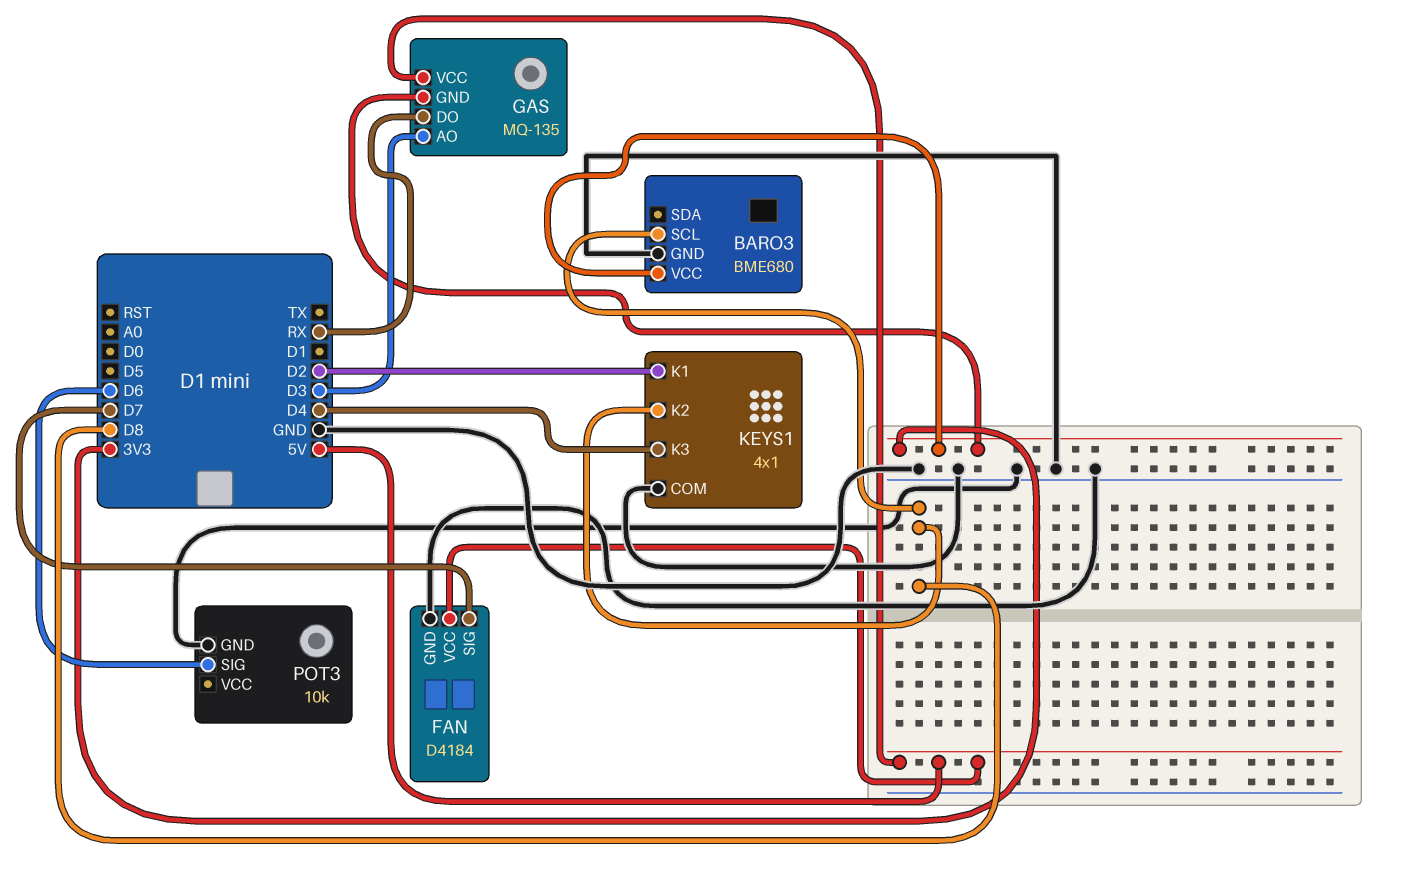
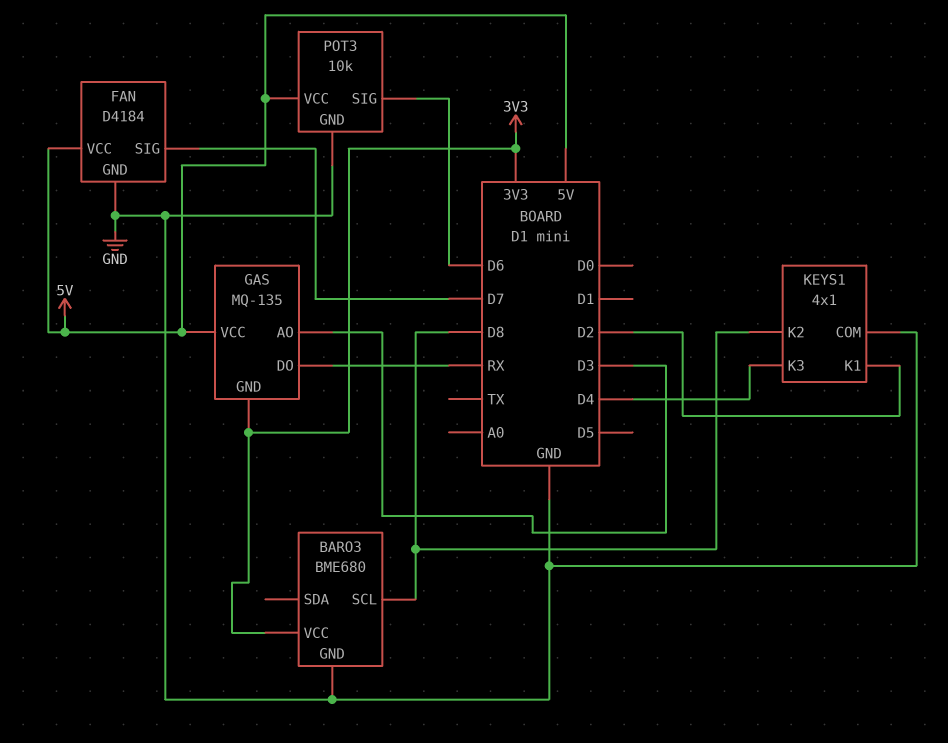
POT3 pin VCC: none -> 5V

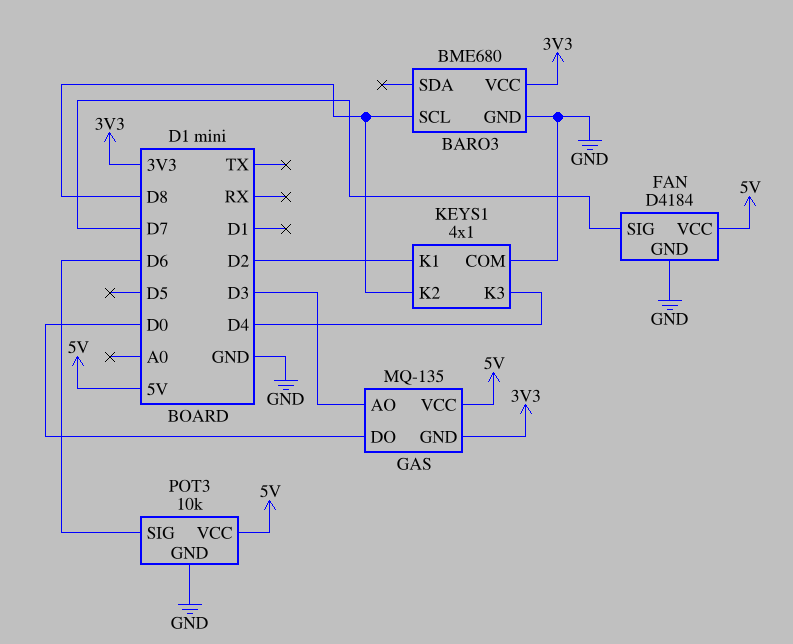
GAS pin DO: RX -> D0

